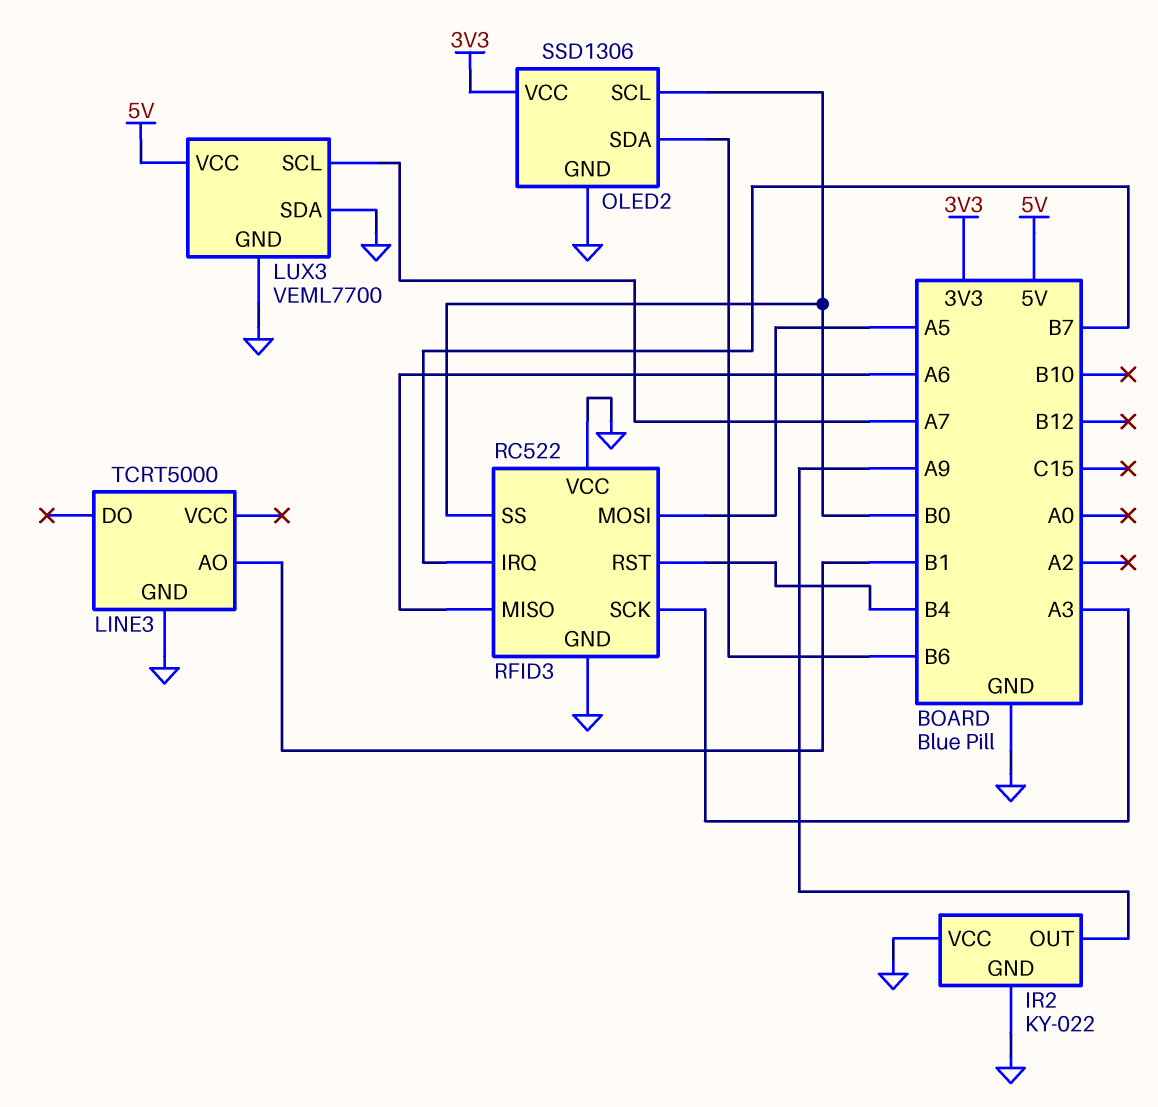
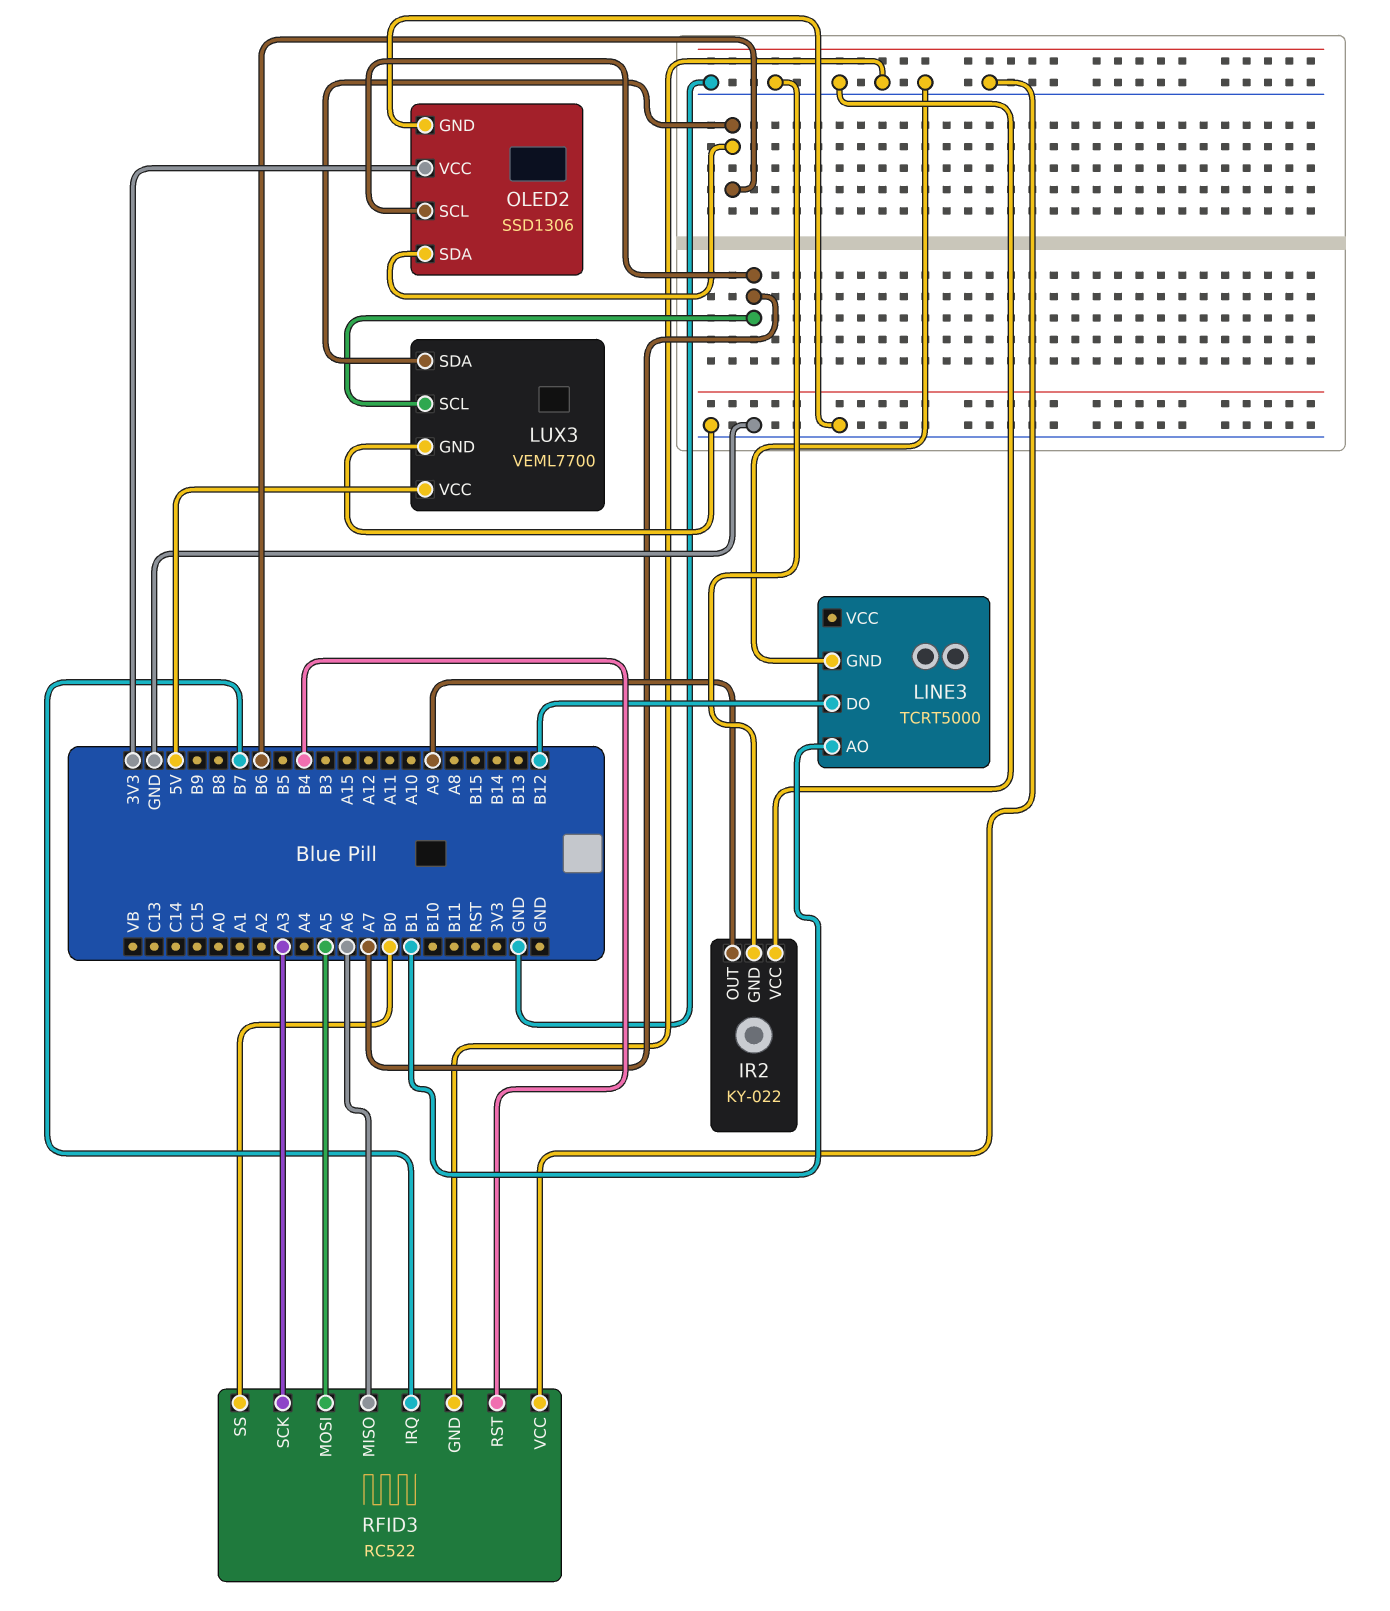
LINE3 pin DO: none -> B12
LUX3 pin SDA: GND -> B6
OLED2 pin SCL: B0 -> A7

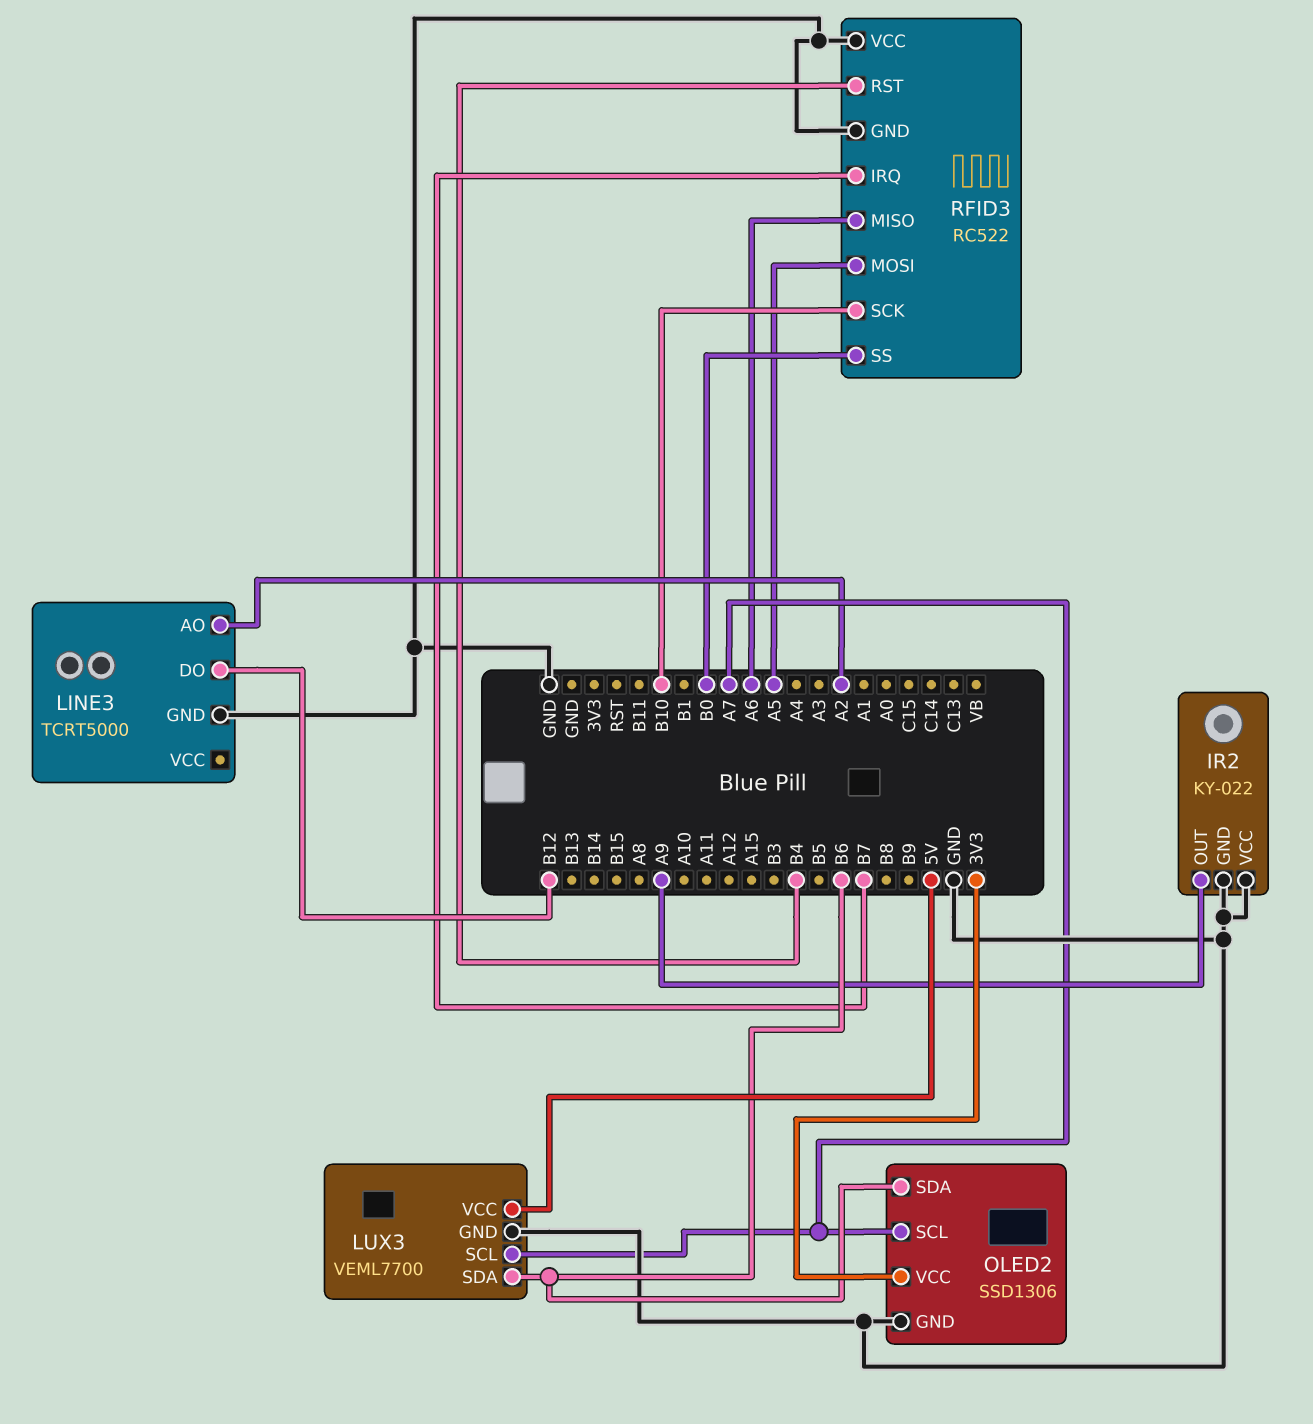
LINE3 pin AO: B1 -> A2
RFID3 pin SCK: A3 -> B10

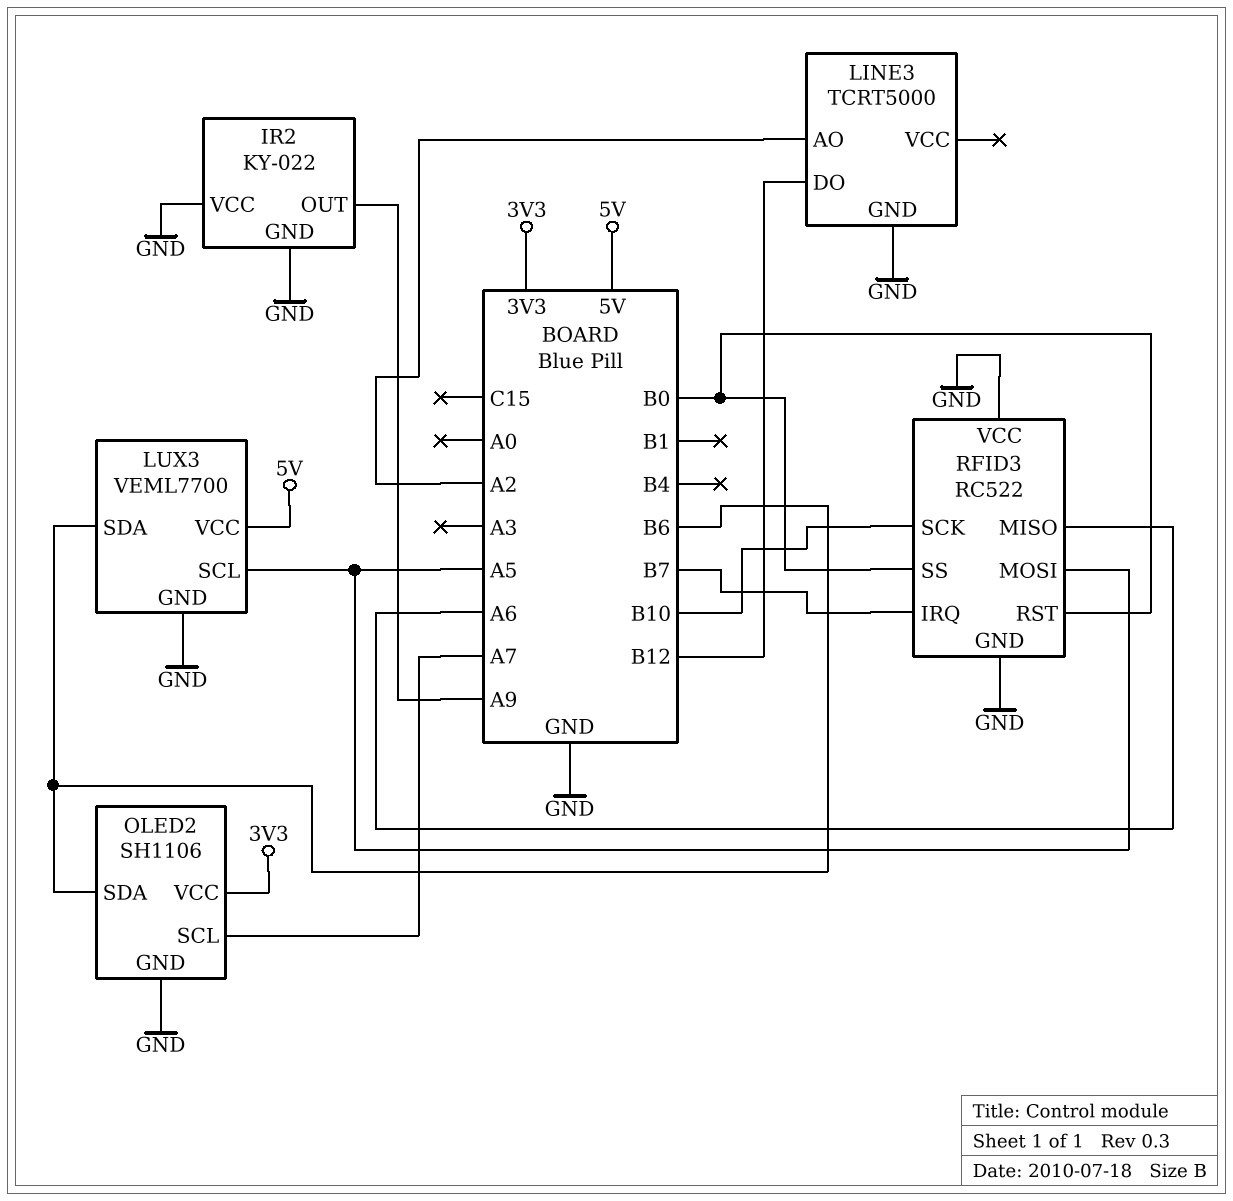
LUX3 pin SCL: A7 -> A5
OLED2: SSD1306 -> SH1106
RFID3 pin RST: B4 -> B0

